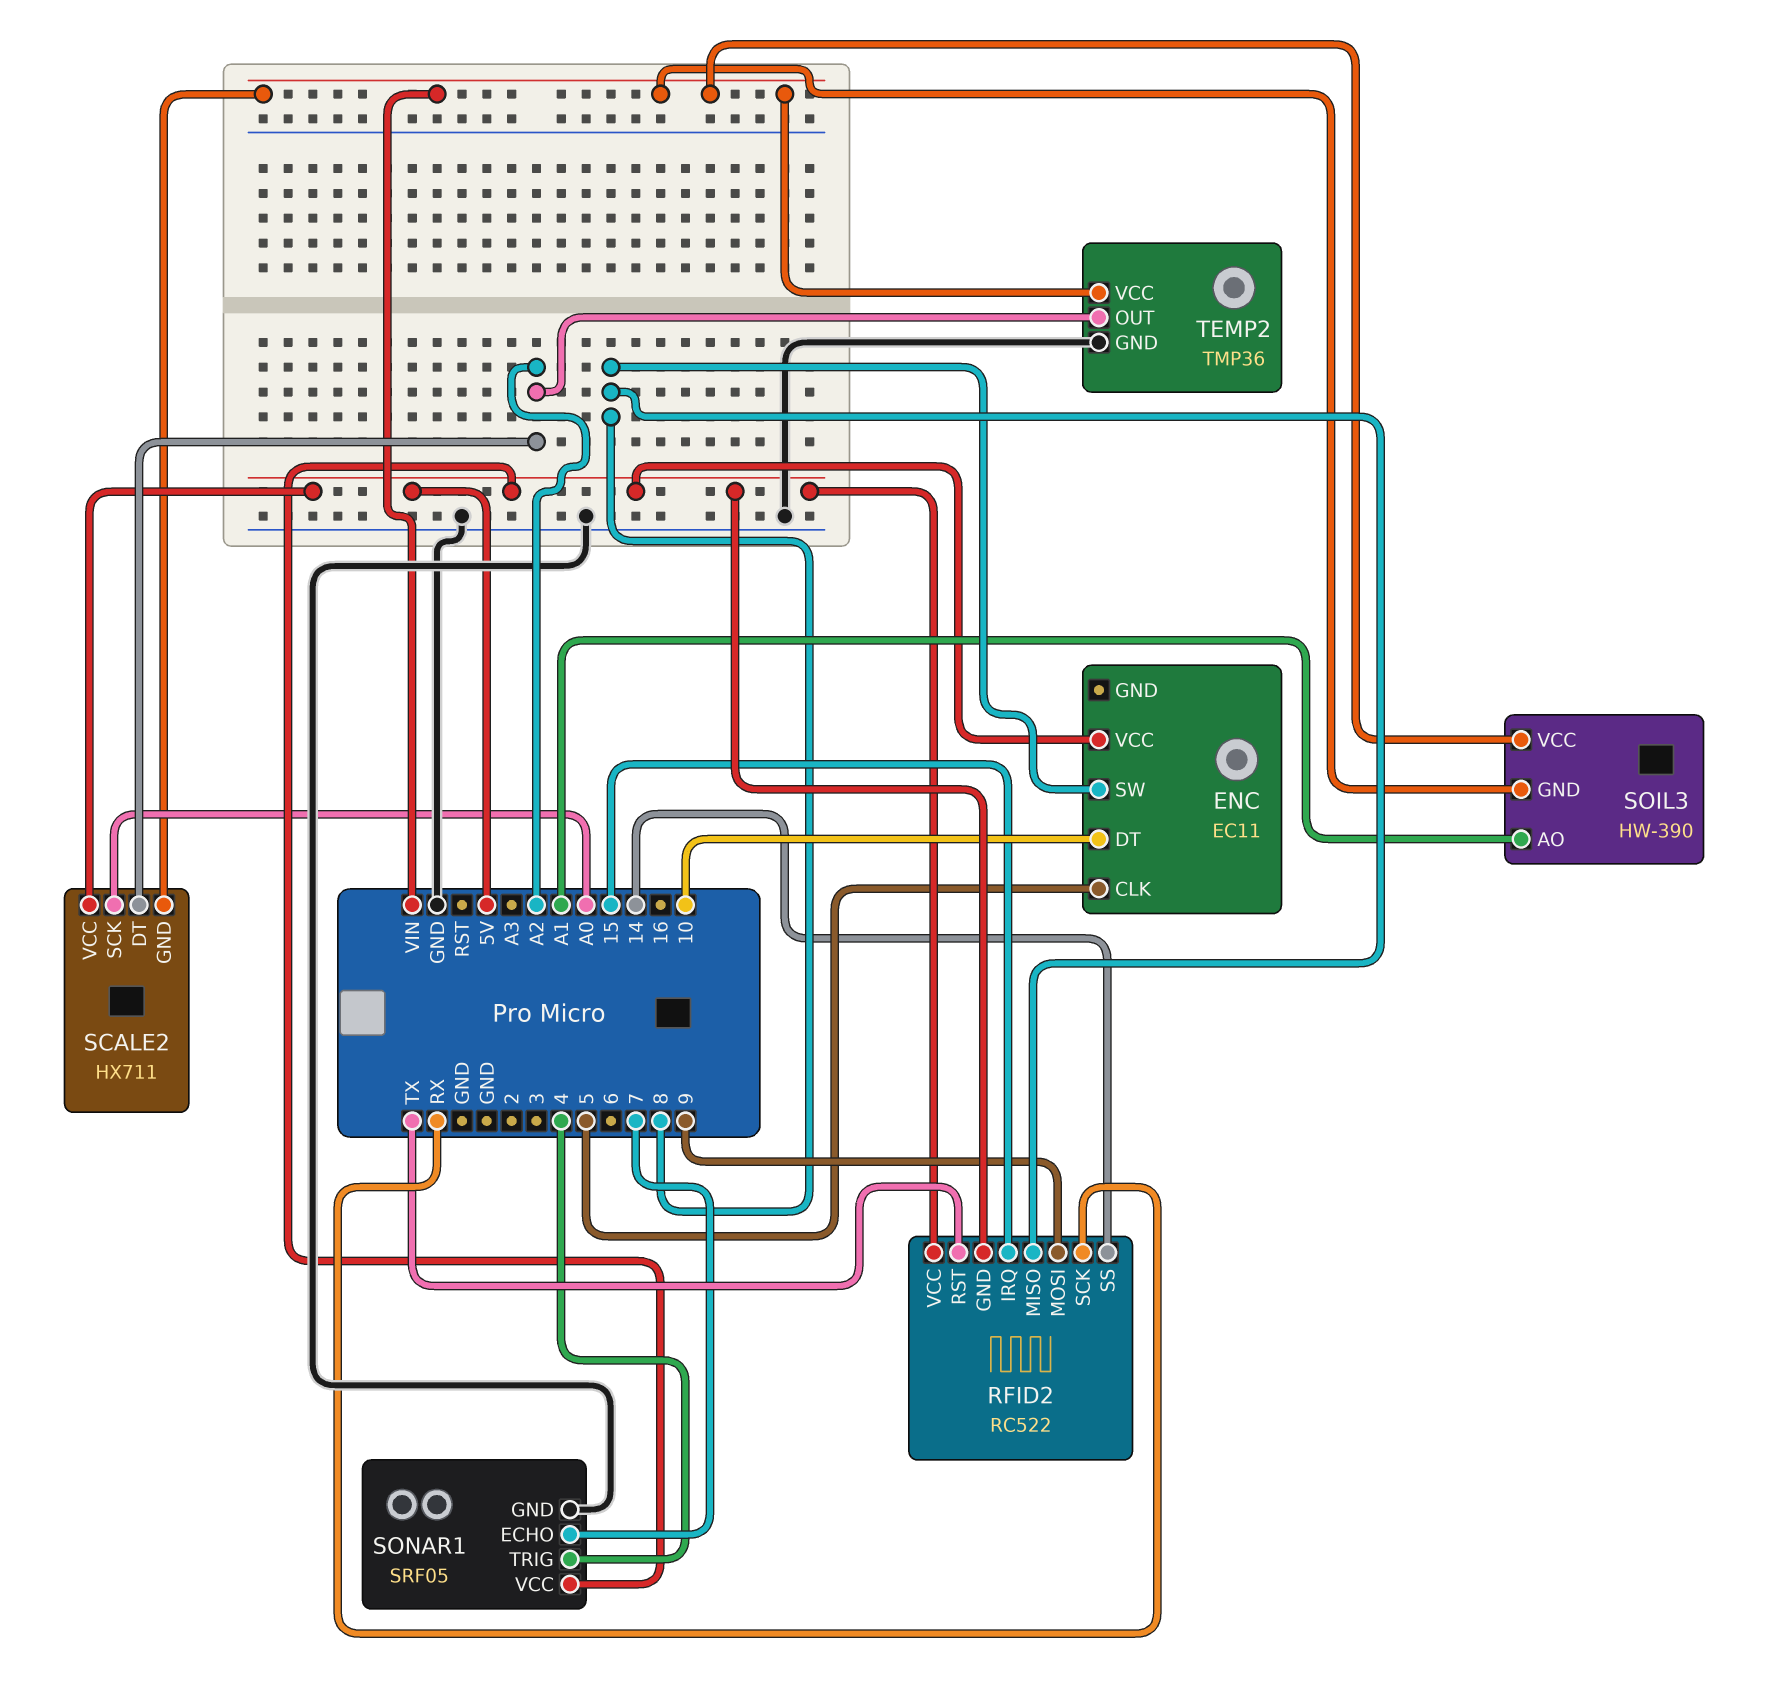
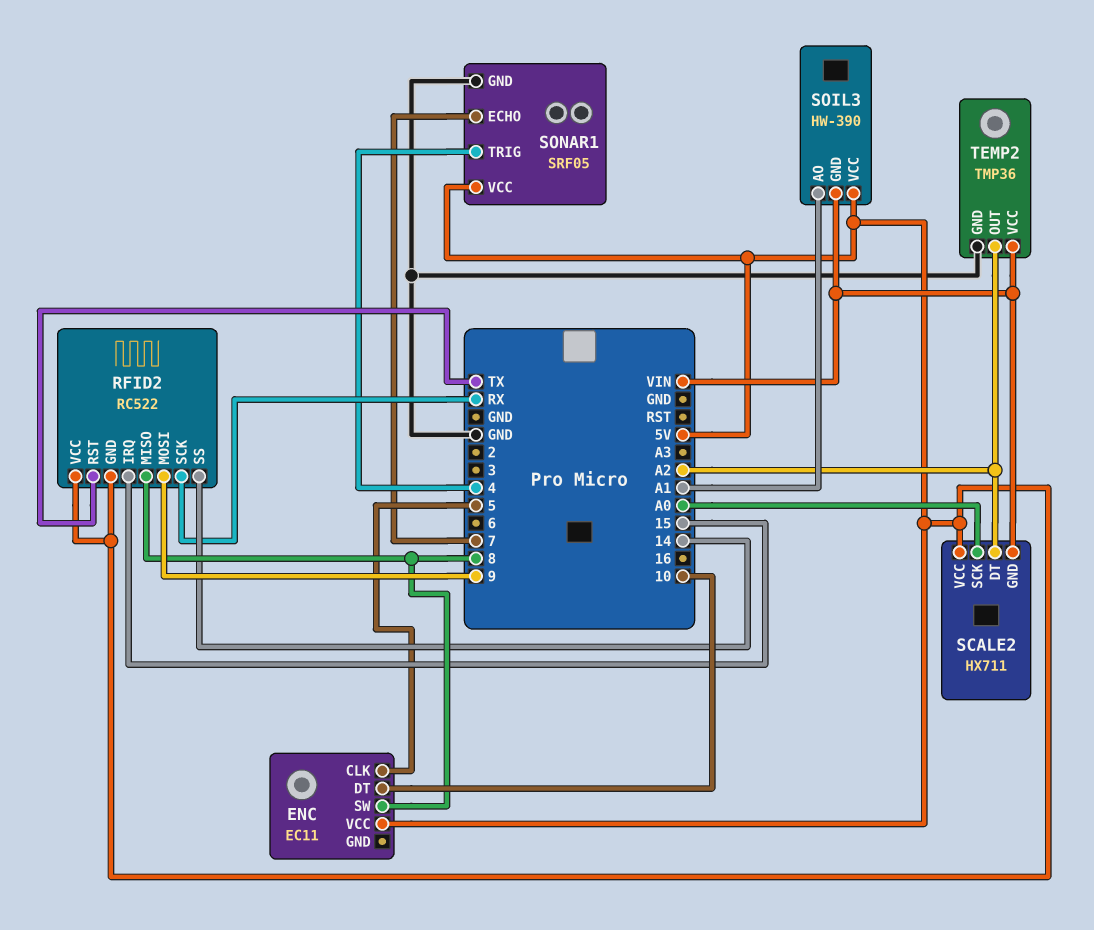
SOIL3 pin VCC: VIN -> 5V

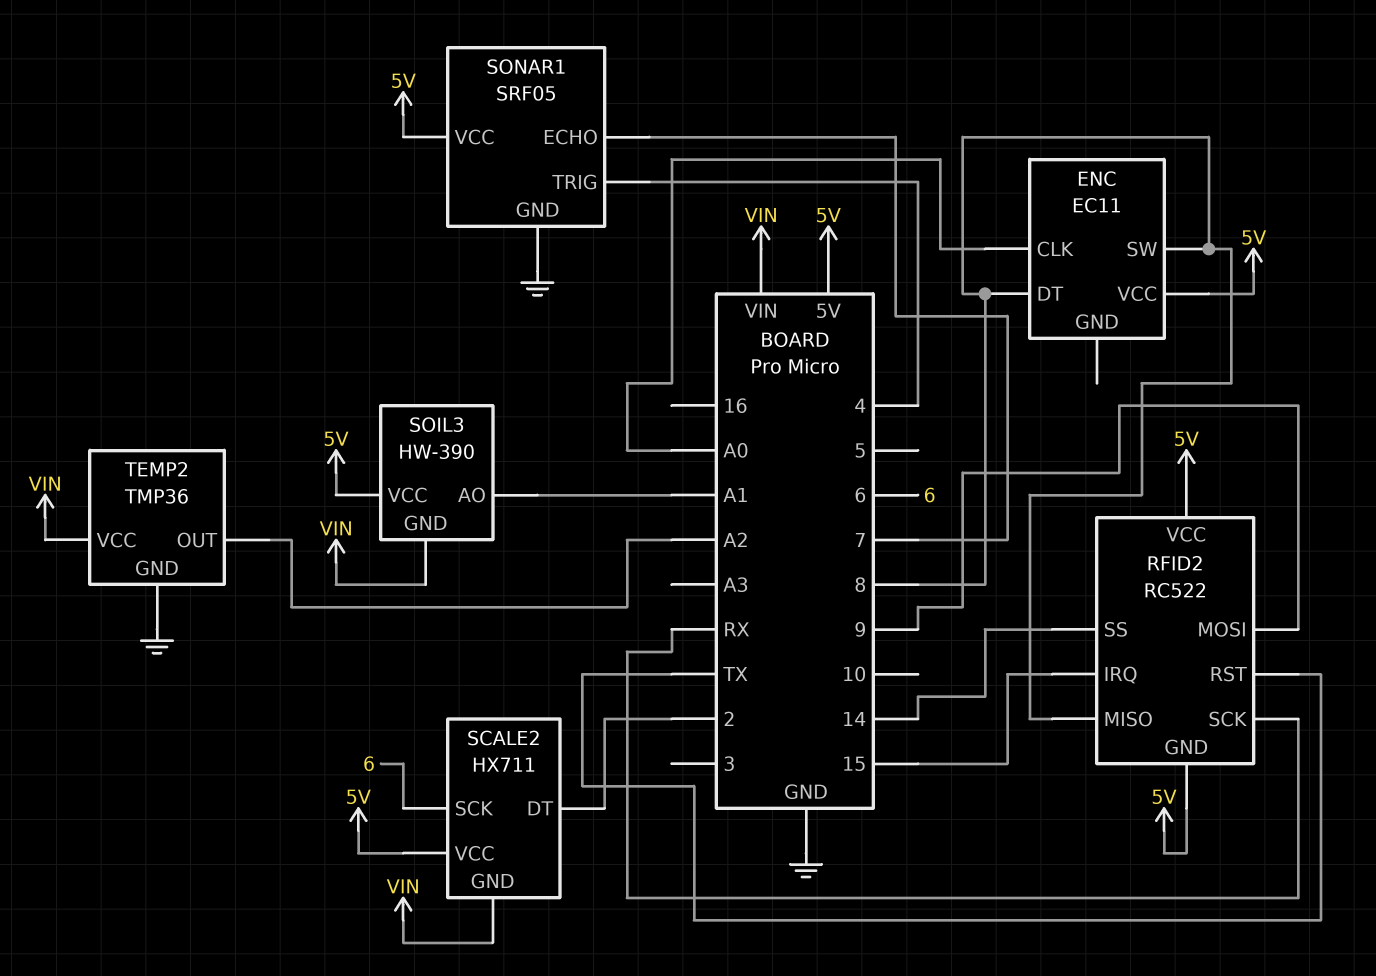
ENC pin CLK: 5 -> A0
ENC pin DT: 10 -> 8
SCALE2 pin DT: A2 -> 2
SCALE2 pin SCK: A0 -> 6

